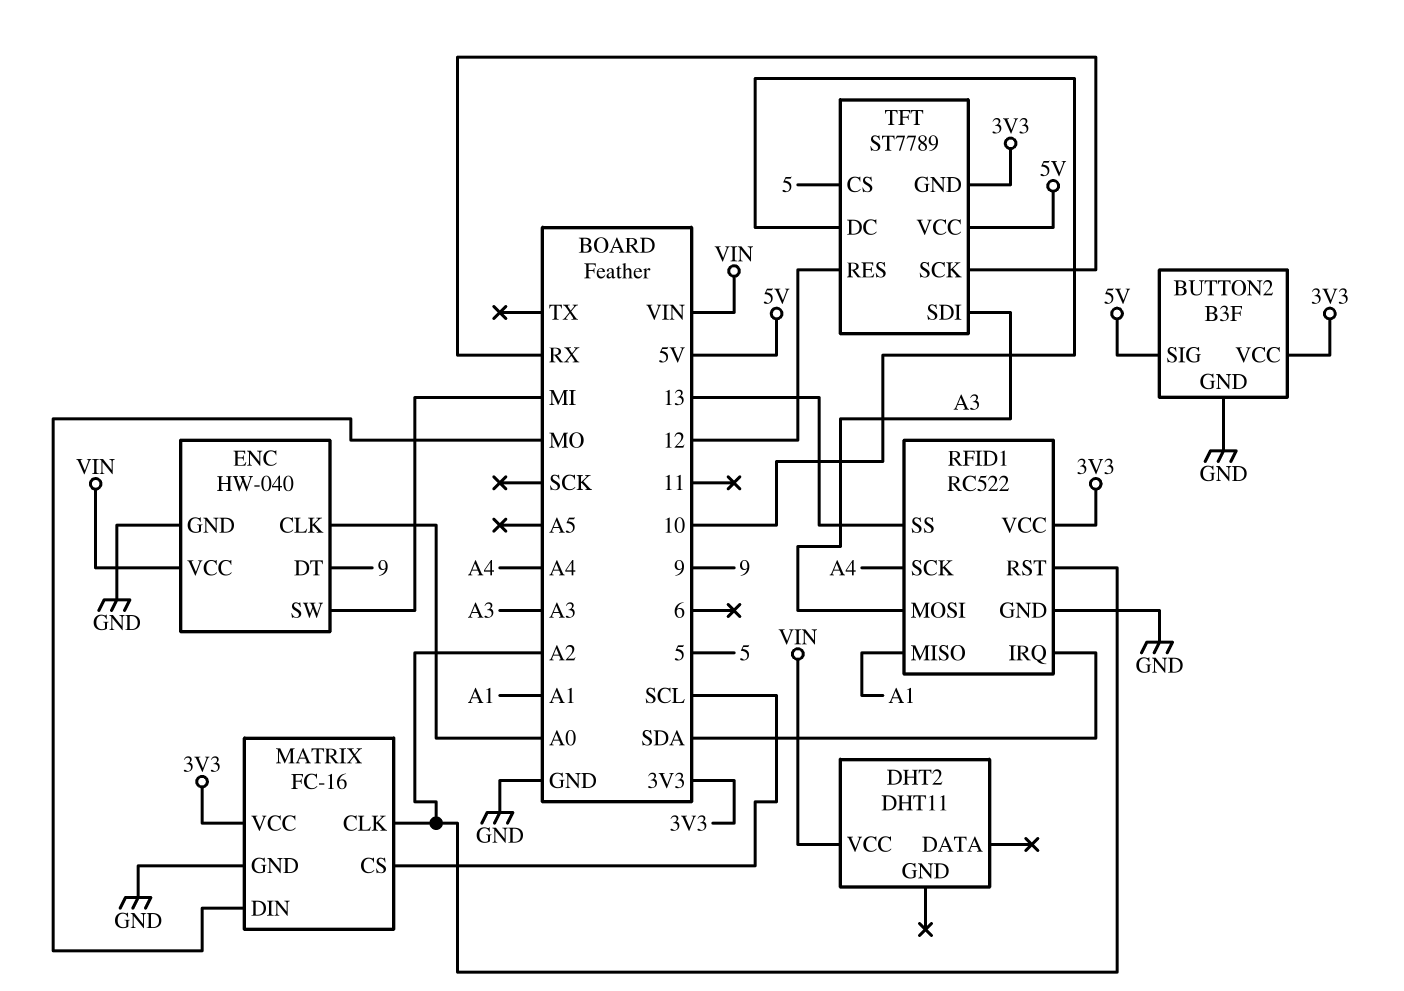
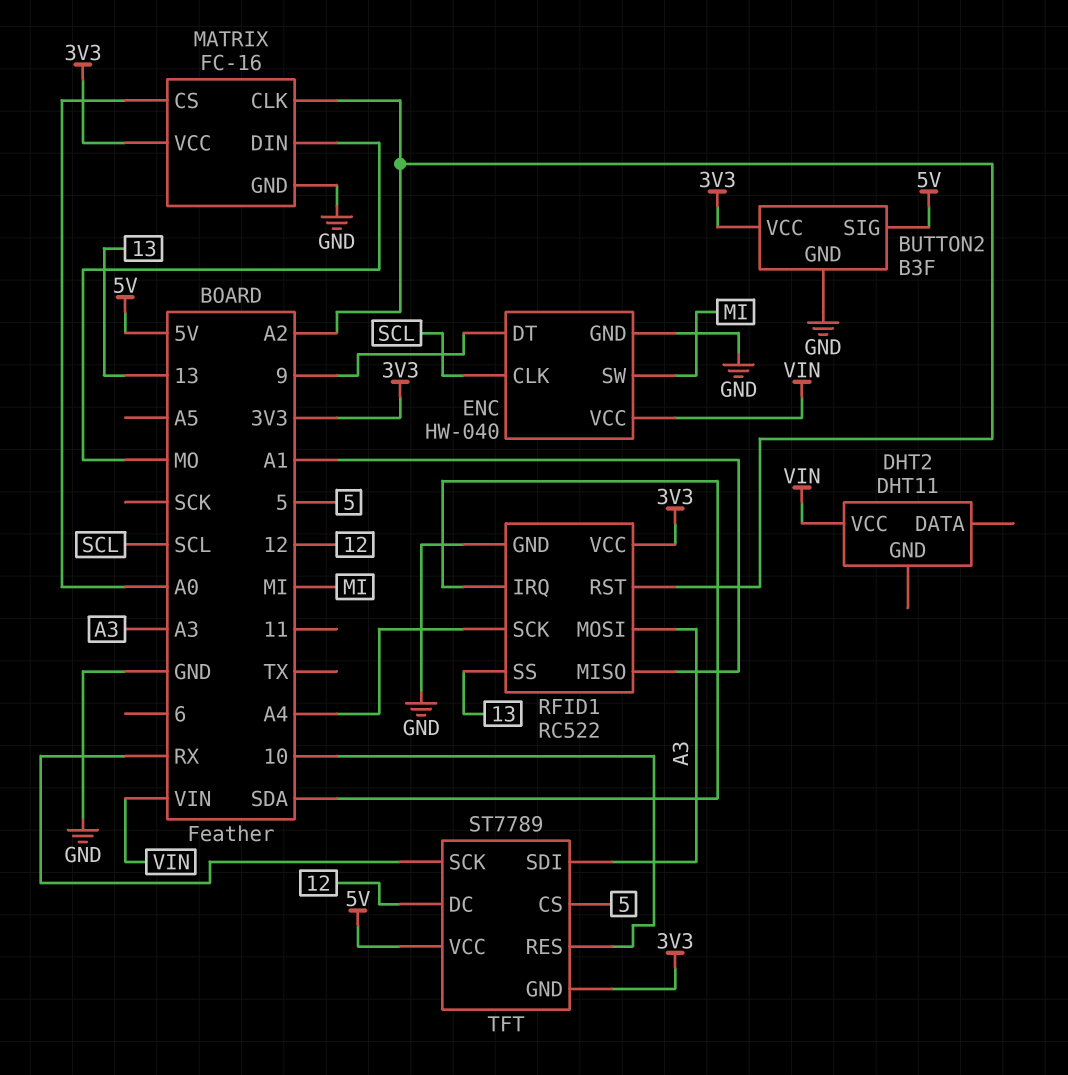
ENC pin CLK: A0 -> SCL
MATRIX pin CS: SCL -> A0
TFT pin DC: 10 -> 12
TFT pin RES: 12 -> 10

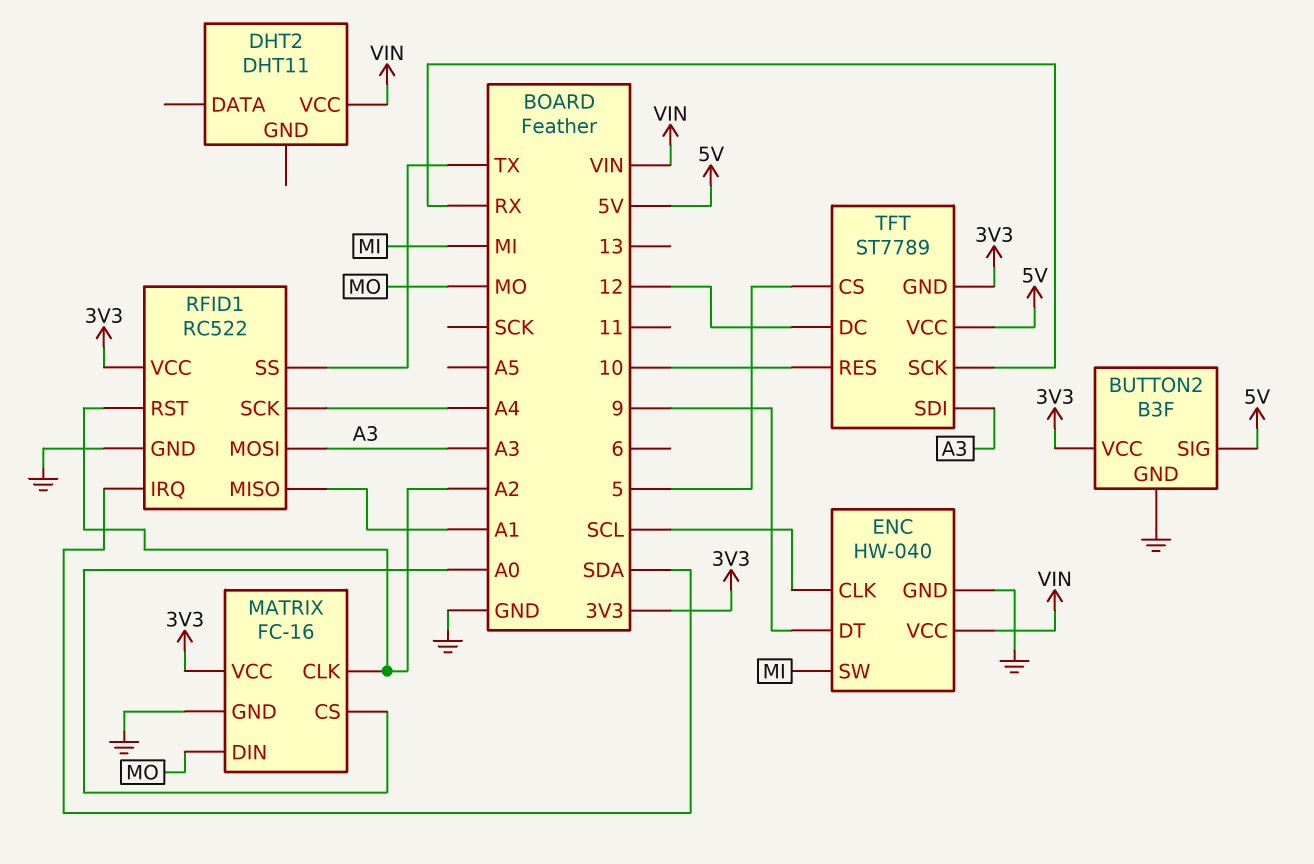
RFID1 pin SS: 13 -> TX

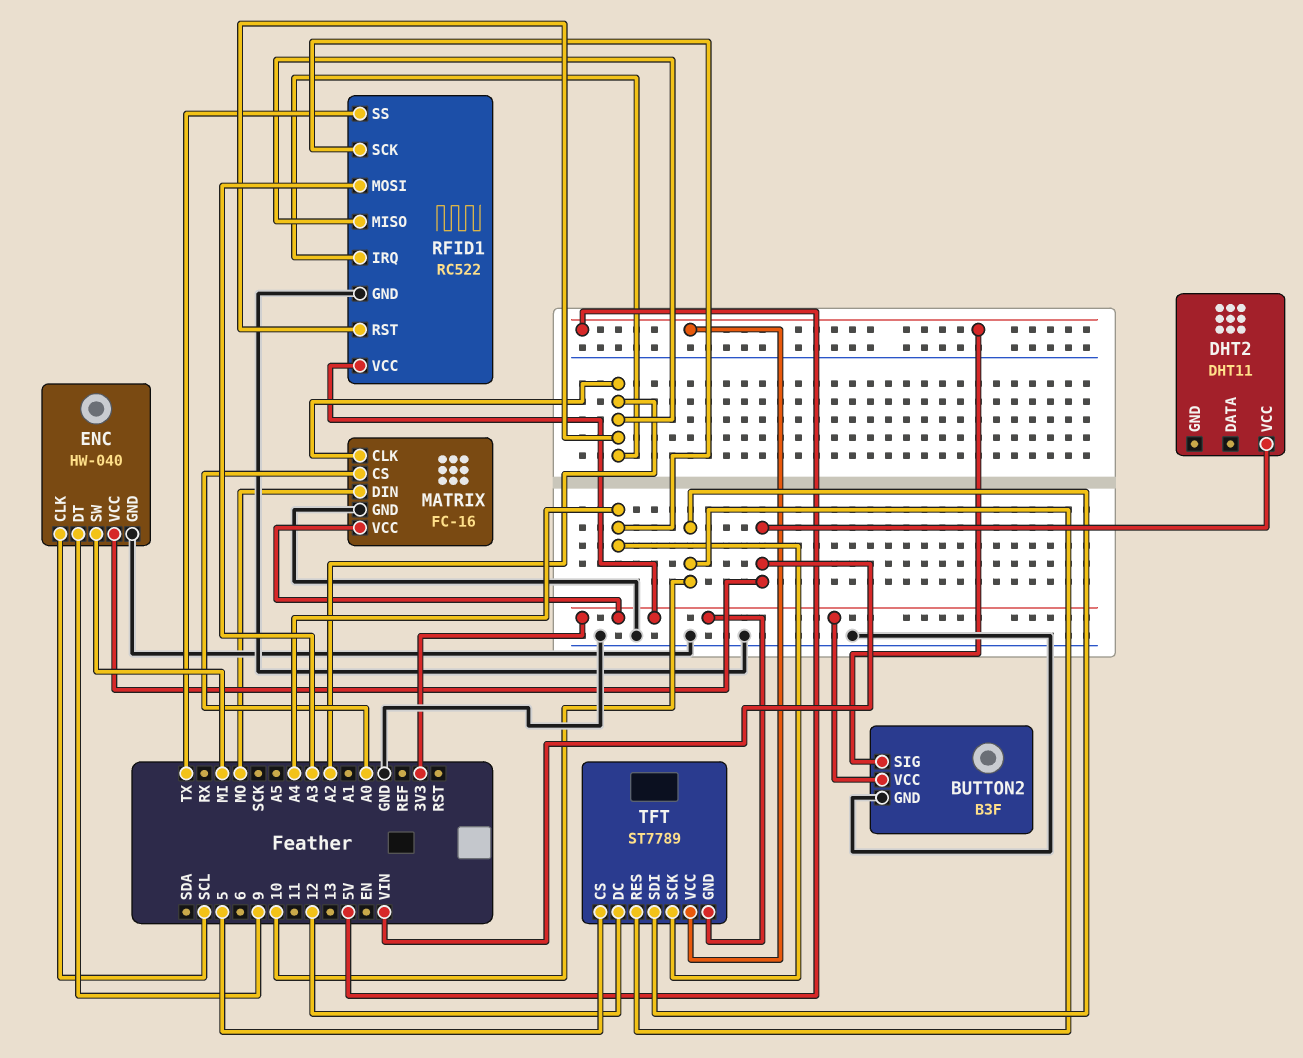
RFID1 pin IRQ: SDA -> A2
RFID1 pin MISO: A1 -> A2
TFT pin SCK: RX -> A4
TFT pin SDI: A3 -> 10

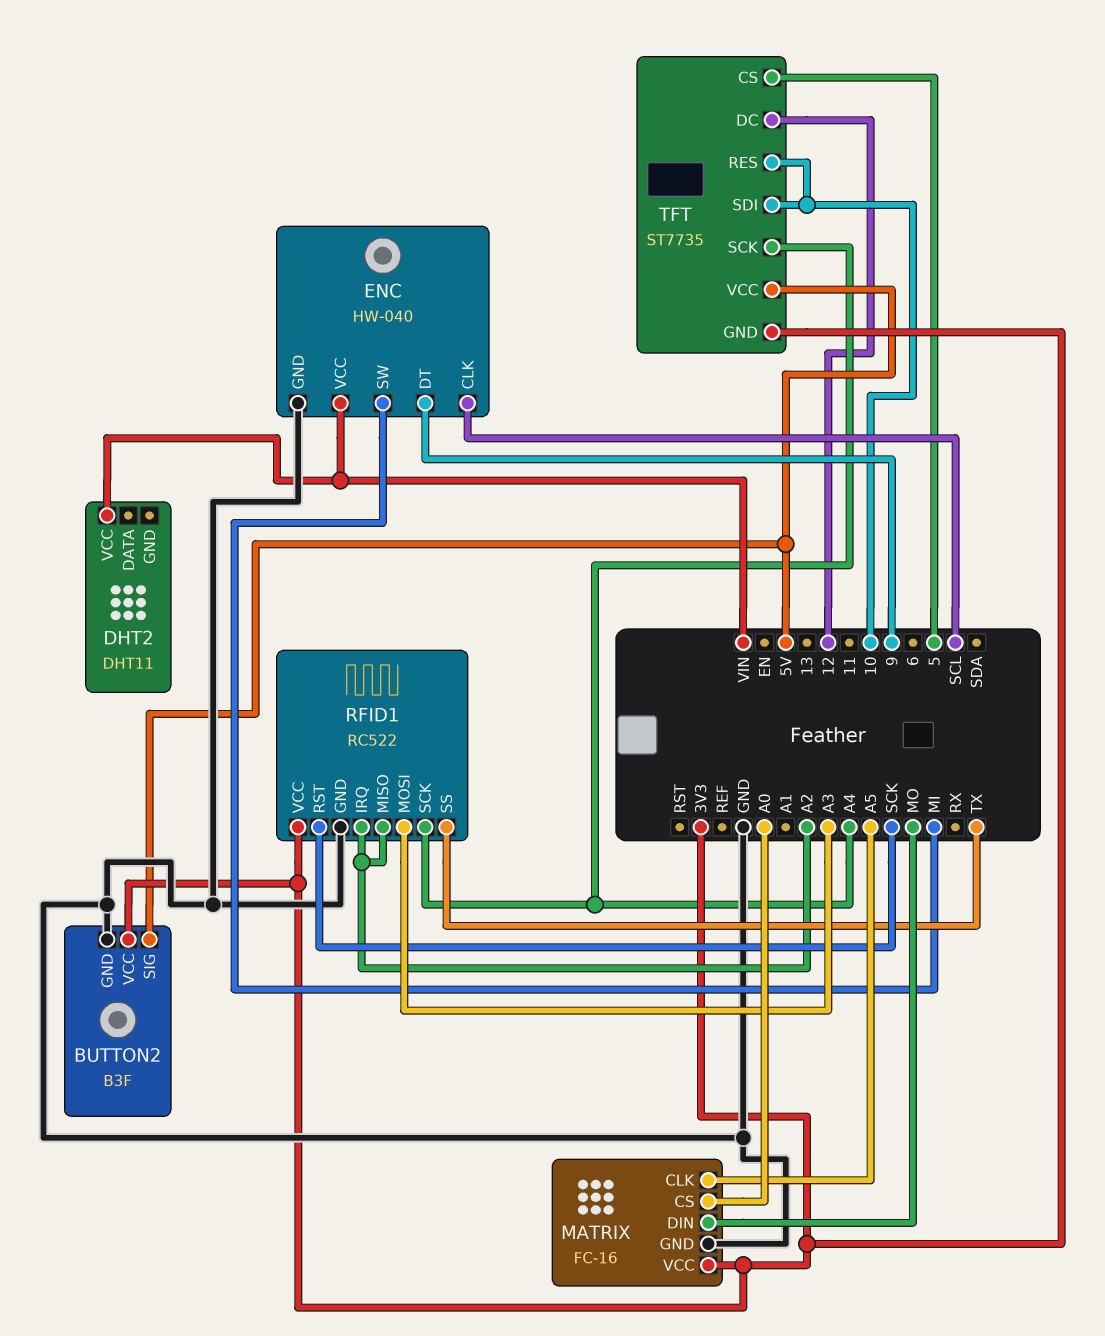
MATRIX pin CLK: A2 -> A5
RFID1 pin RST: A2 -> SCK
TFT: ST7789 -> ST7735

